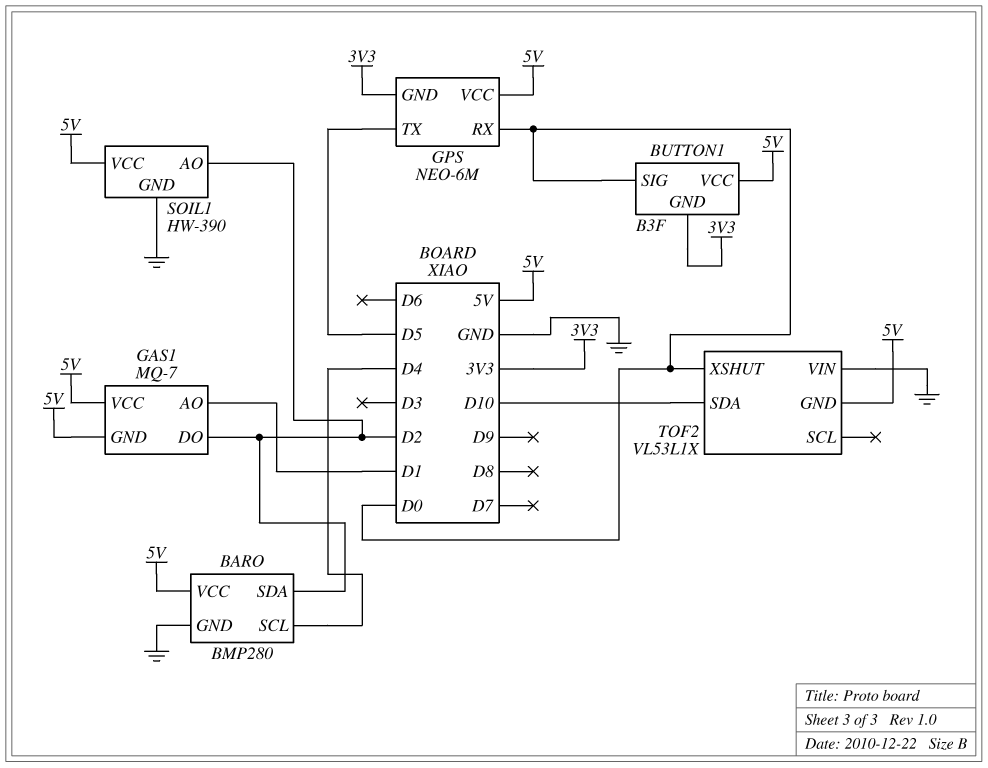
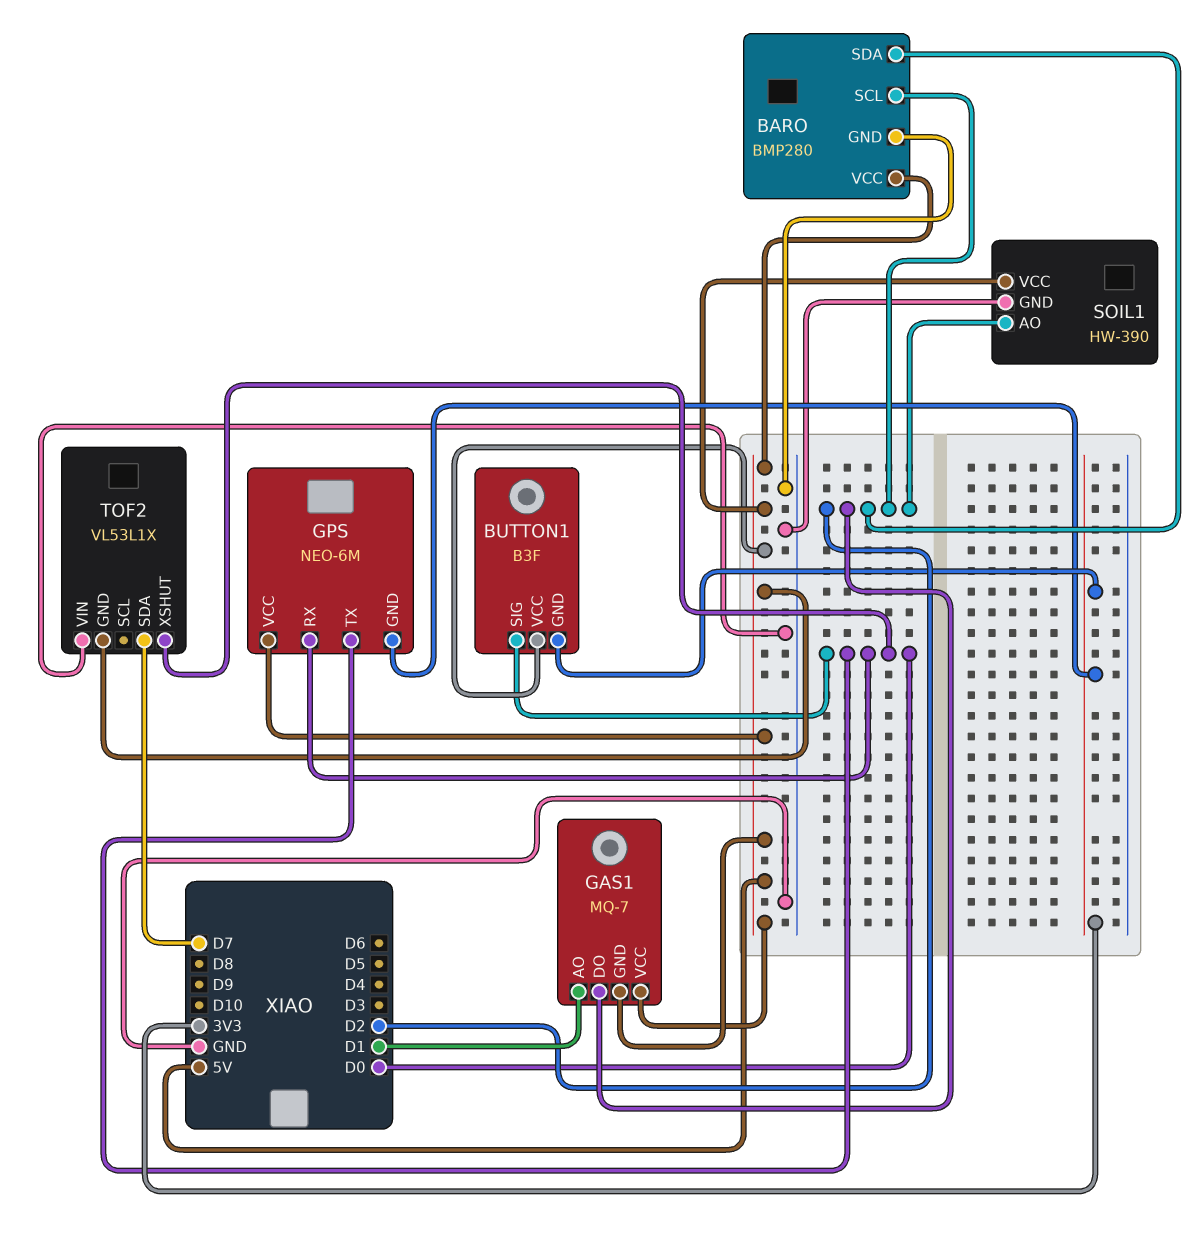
BARO pin SCL: D4 -> D2
GPS pin TX: D5 -> D0
TOF2 pin SDA: D10 -> D7

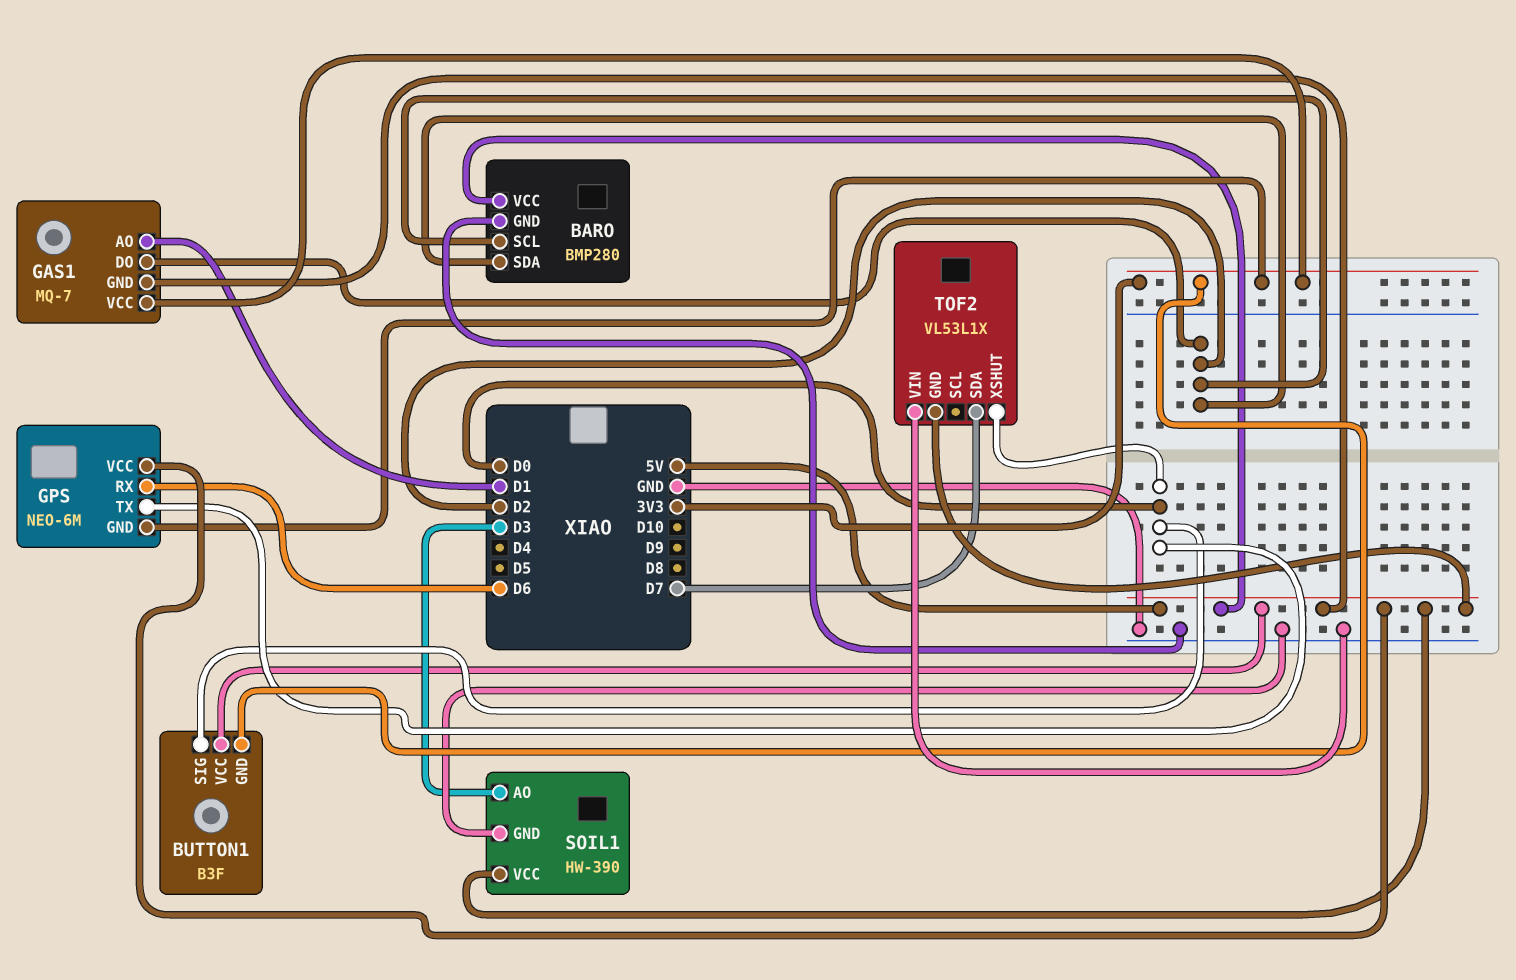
GAS1 pin VCC: 5V -> 3V3
GPS pin RX: D0 -> D6
SOIL1 pin AO: D2 -> D3

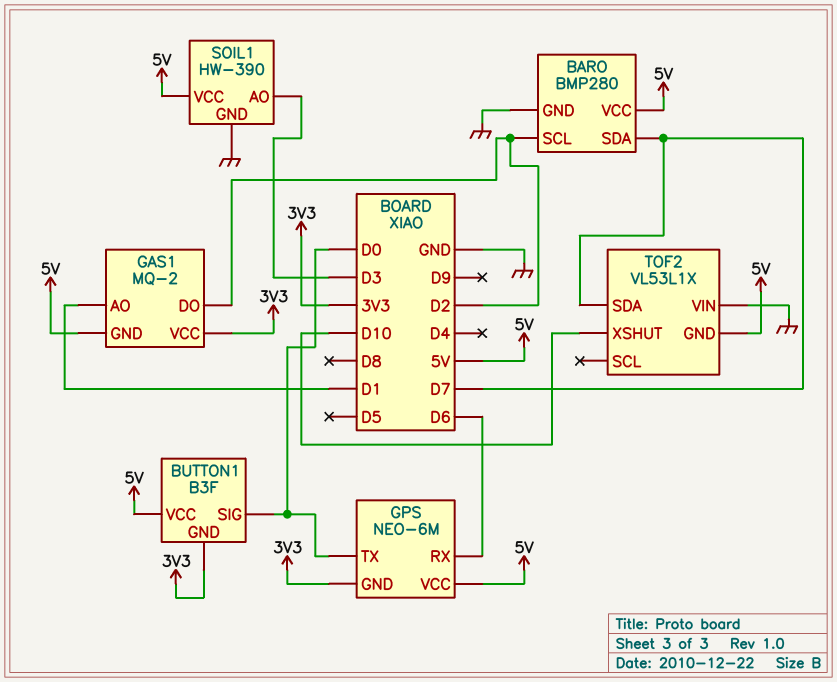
BARO pin SDA: D2 -> D7
GAS1: MQ-7 -> MQ-2
TOF2 pin XSHUT: D0 -> D10

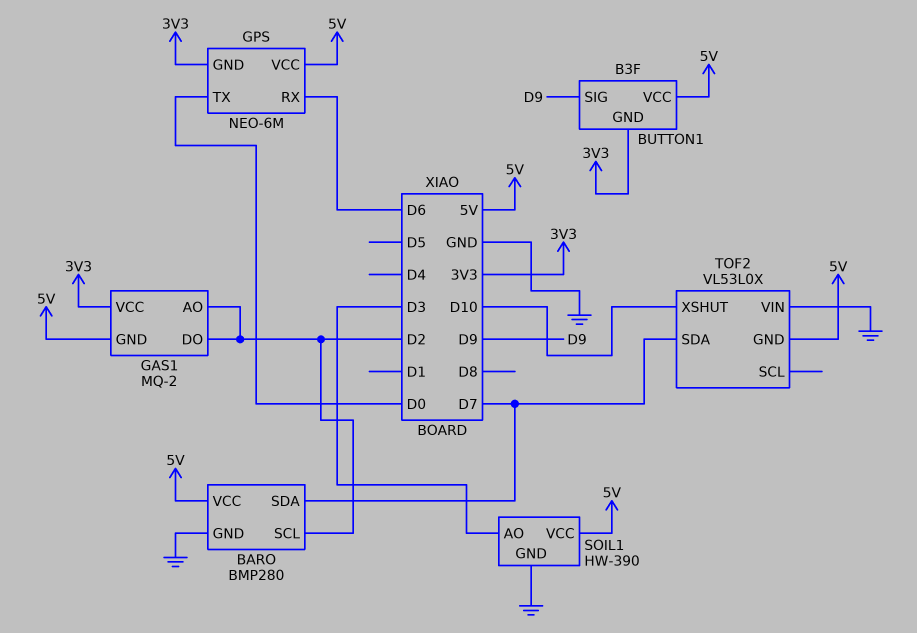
BUTTON1 pin SIG: D0 -> D9
GAS1 pin AO: D1 -> D2
TOF2: VL53L1X -> VL53L0X

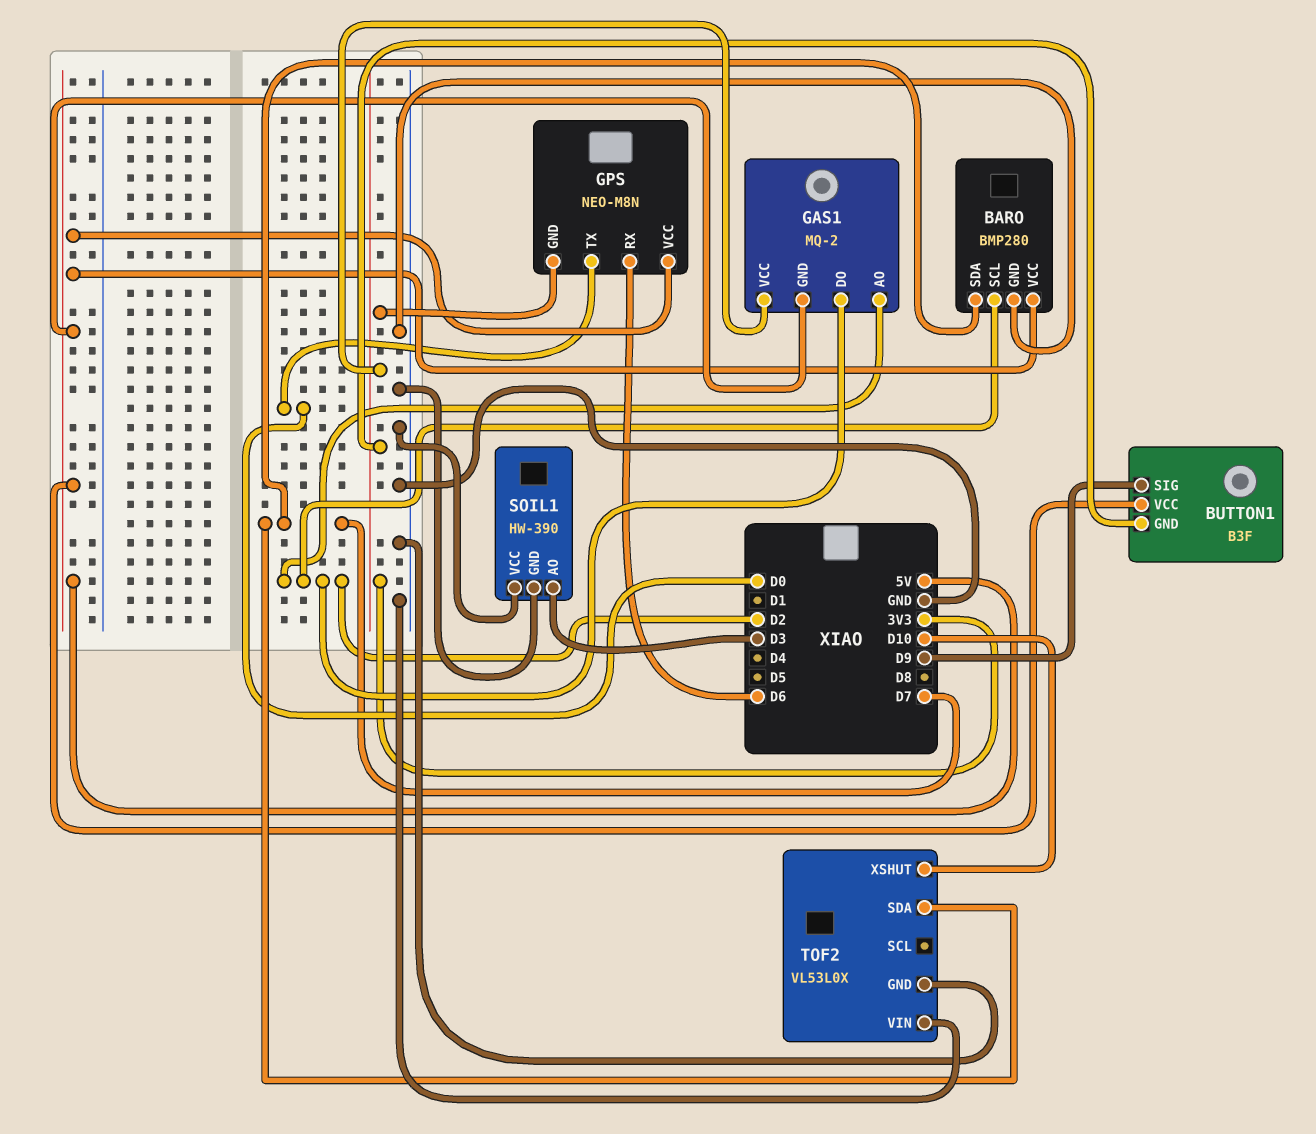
GPS: NEO-6M -> NEO-M8N
SOIL1 pin VCC: 5V -> GND
TOF2 pin GND: 5V -> GND

